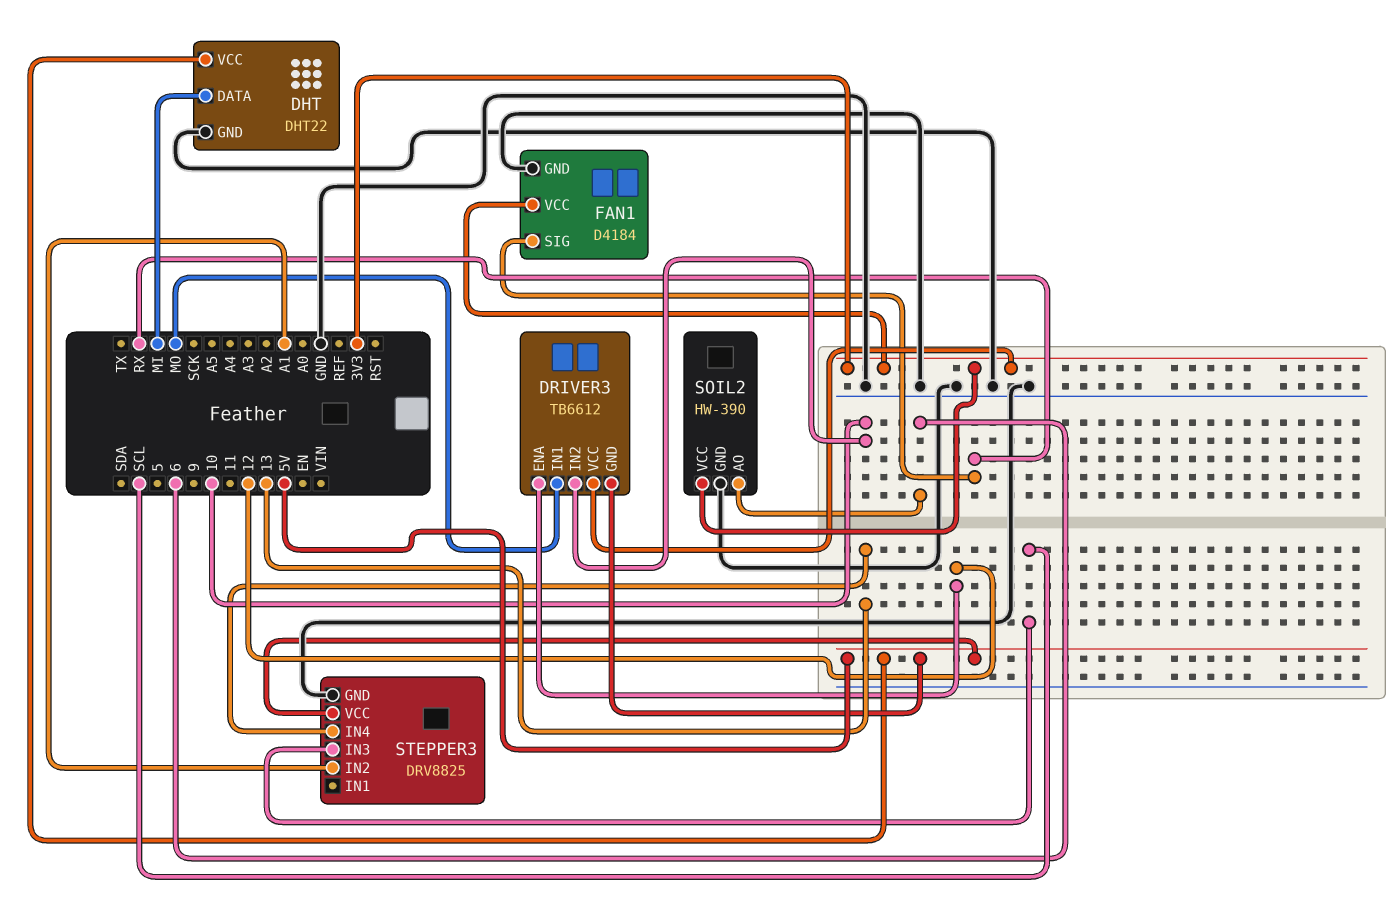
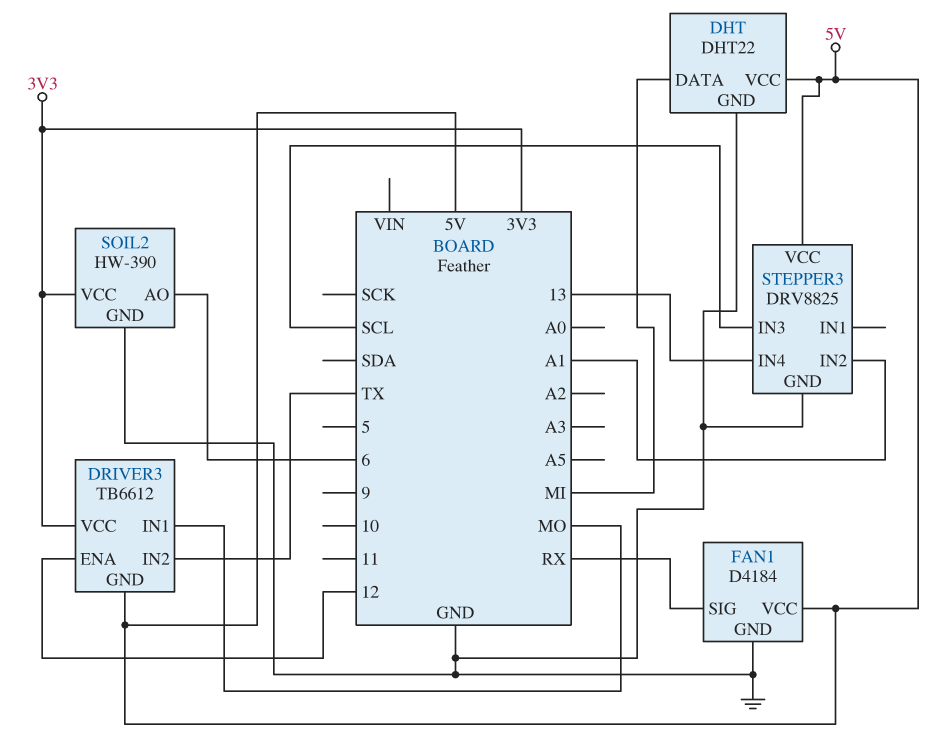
DRIVER3 pin IN2: 10 -> TX
FAN1 pin VCC: 3V3 -> 5V

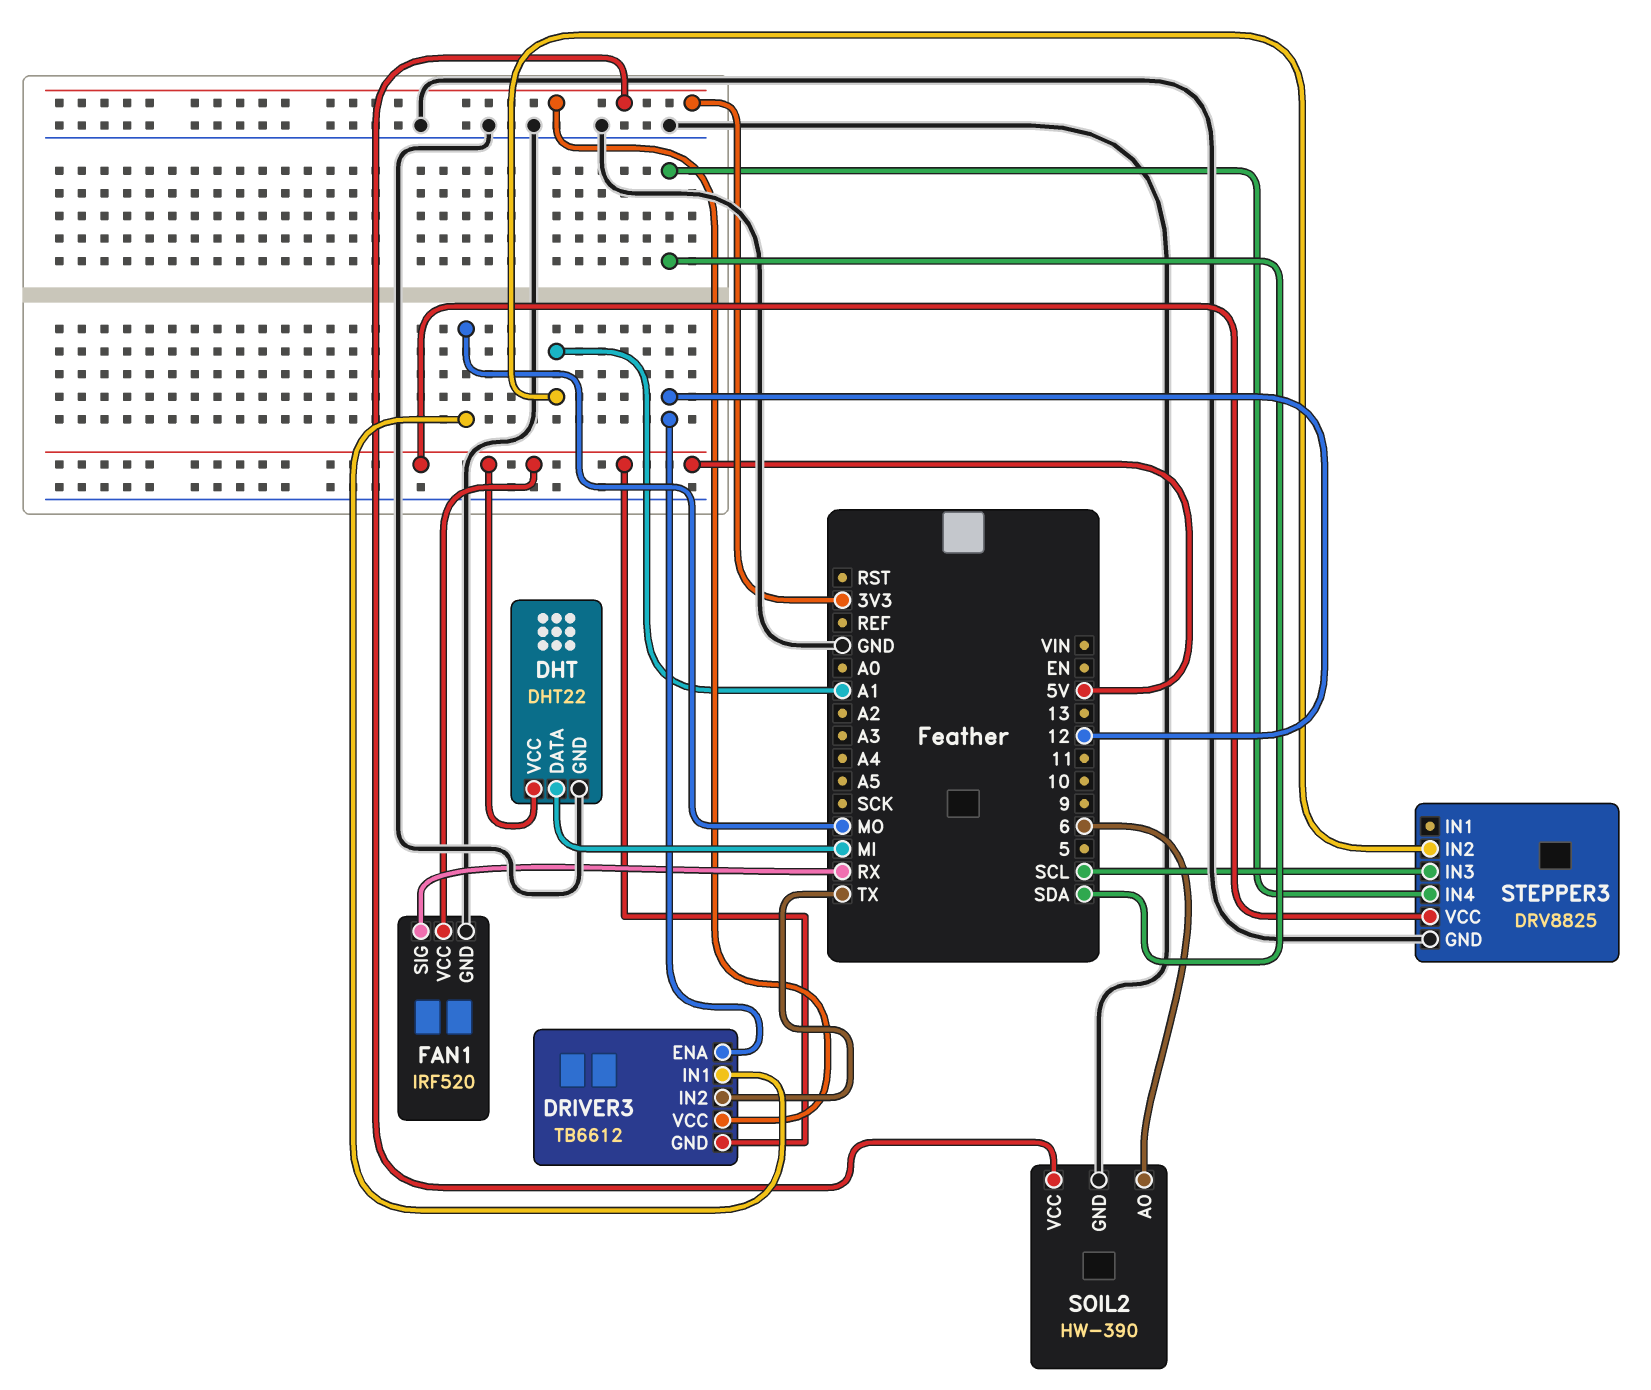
FAN1: D4184 -> IRF520
STEPPER3 pin IN4: 13 -> SDA

